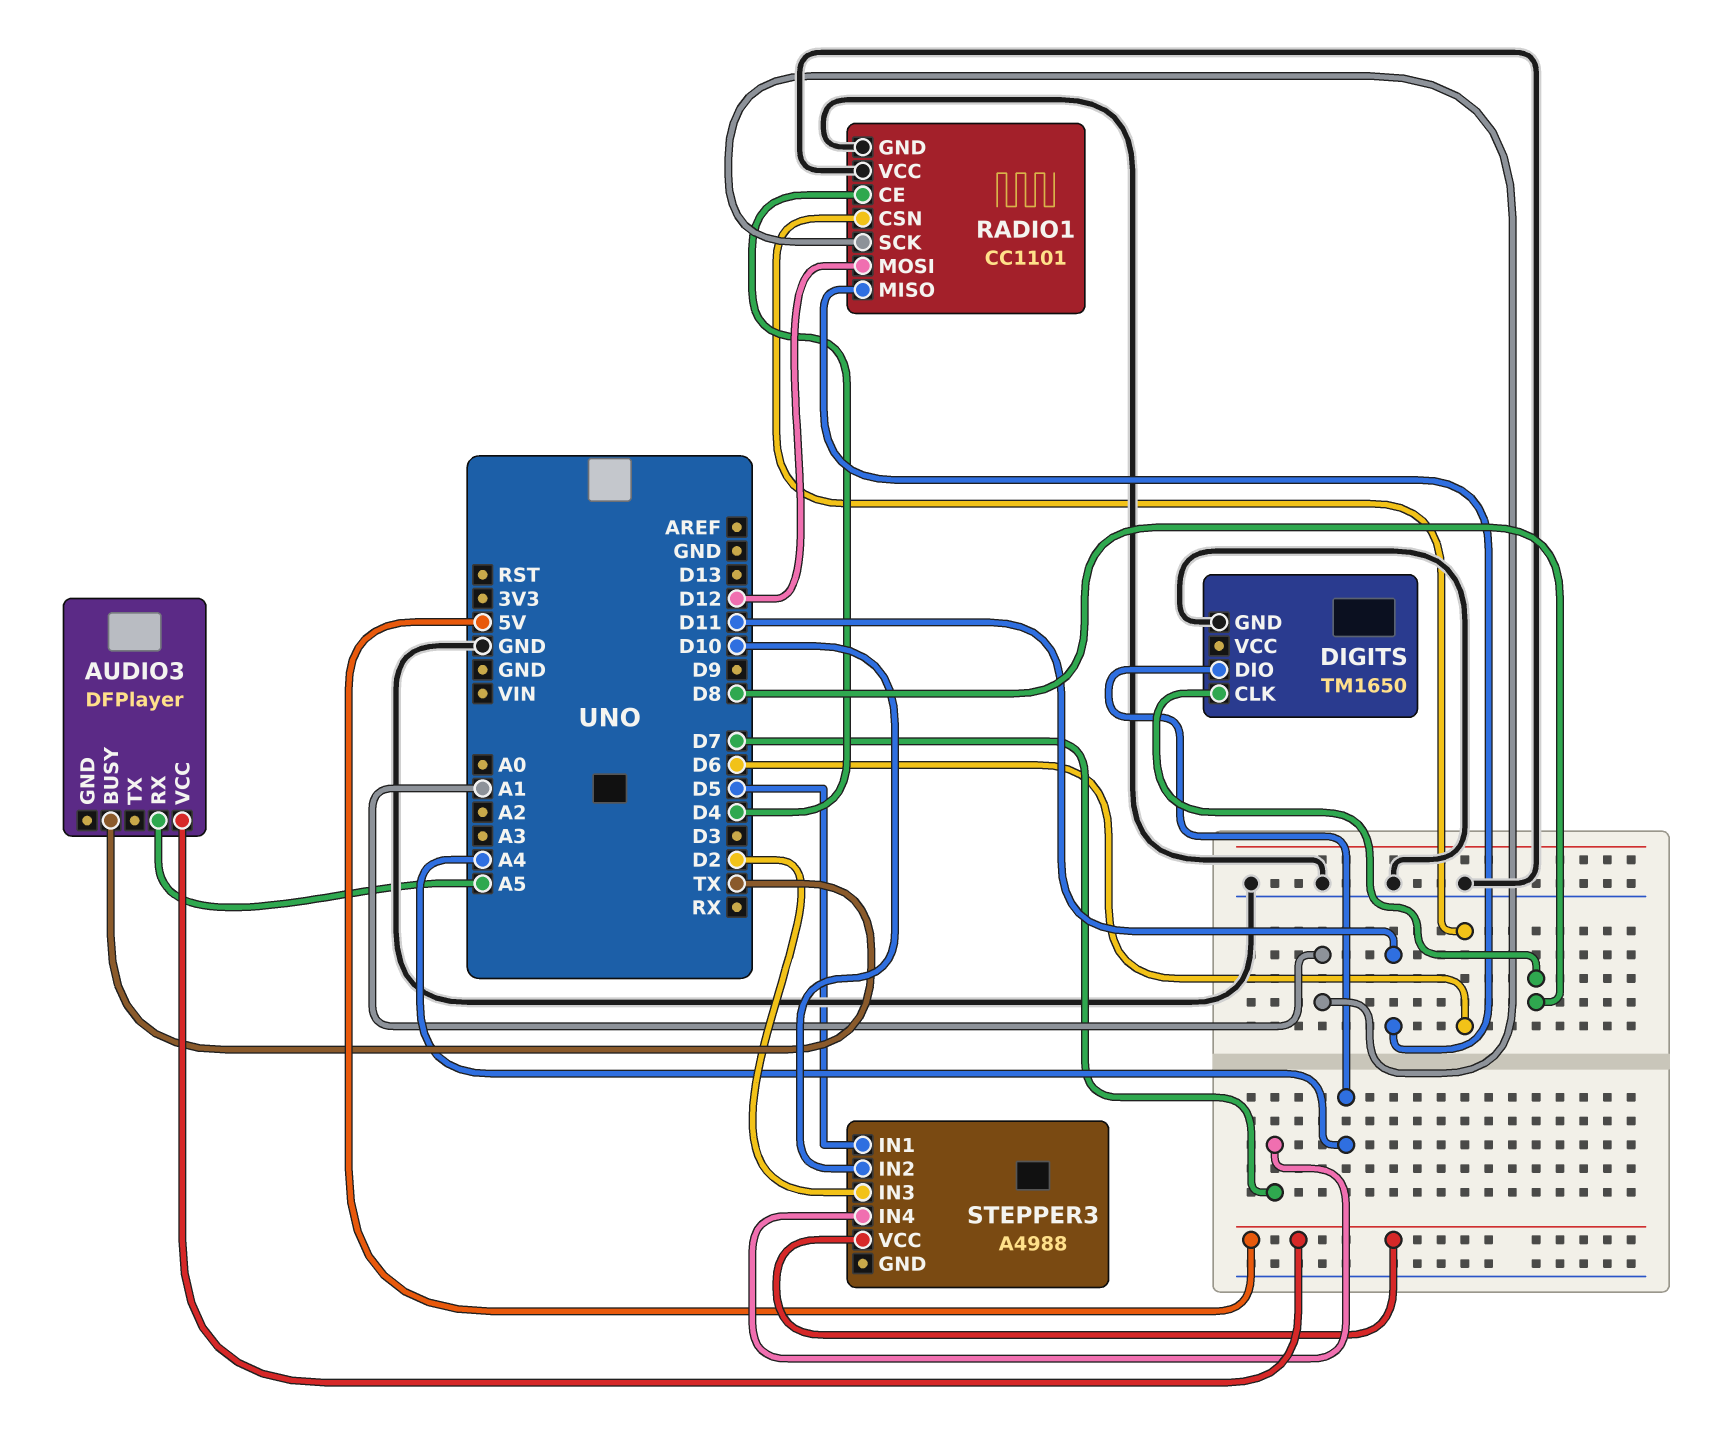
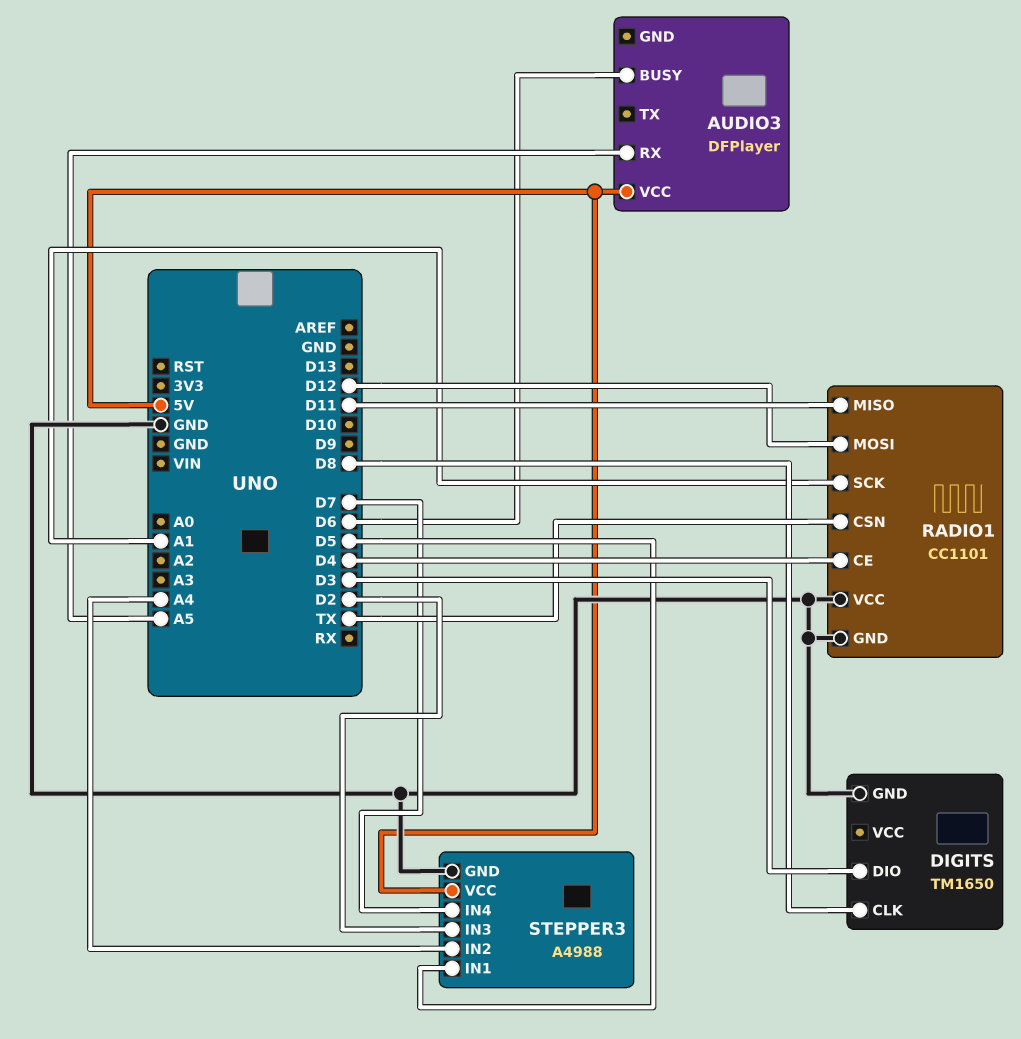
AUDIO3 pin BUSY: TX -> D6
DIGITS pin DIO: A4 -> D3
RADIO1 pin CSN: D6 -> TX
STEPPER3 pin GND: none -> GND
STEPPER3 pin IN2: D10 -> A4

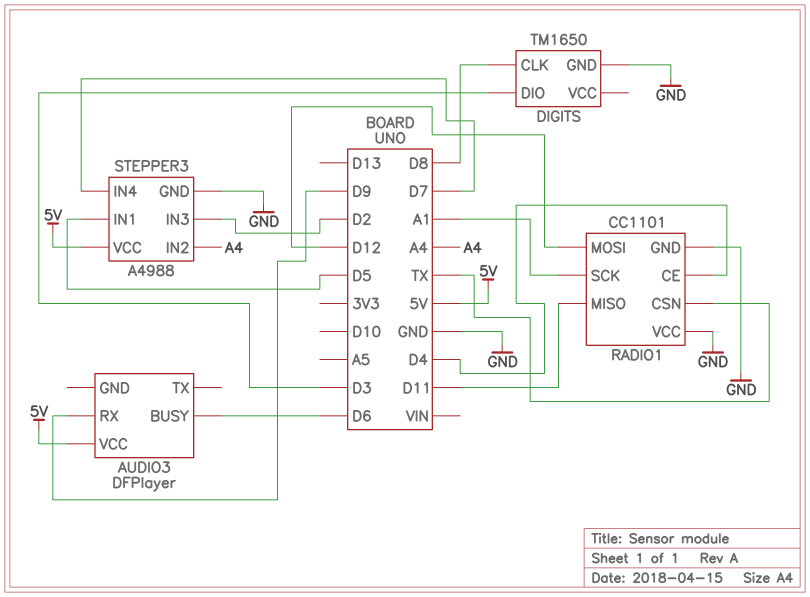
AUDIO3 pin RX: A5 -> D9

